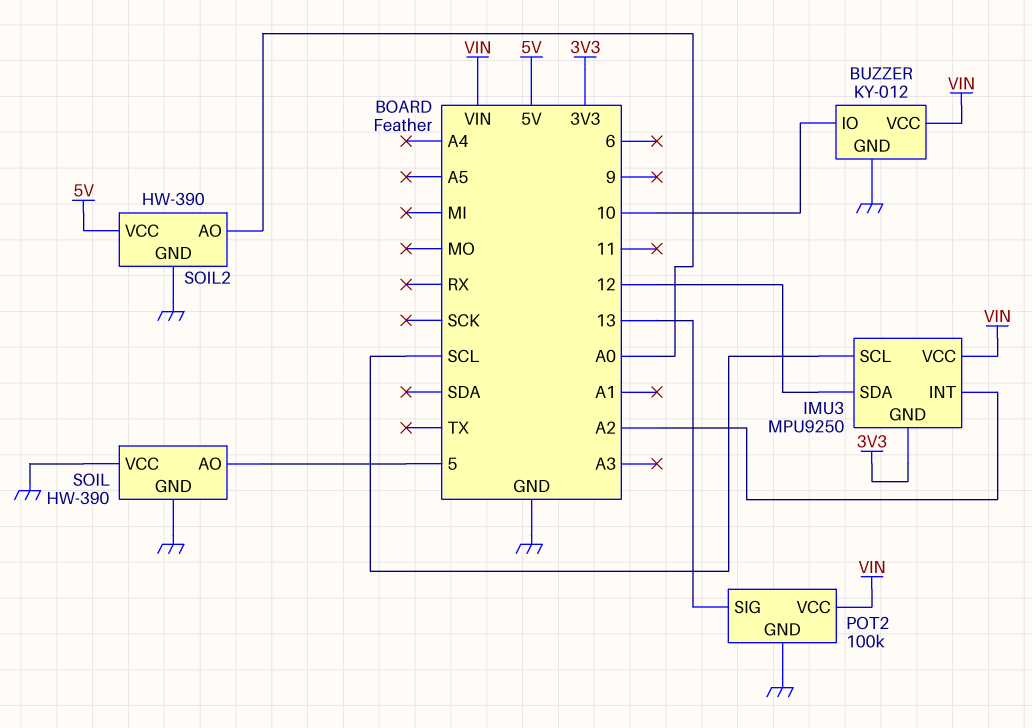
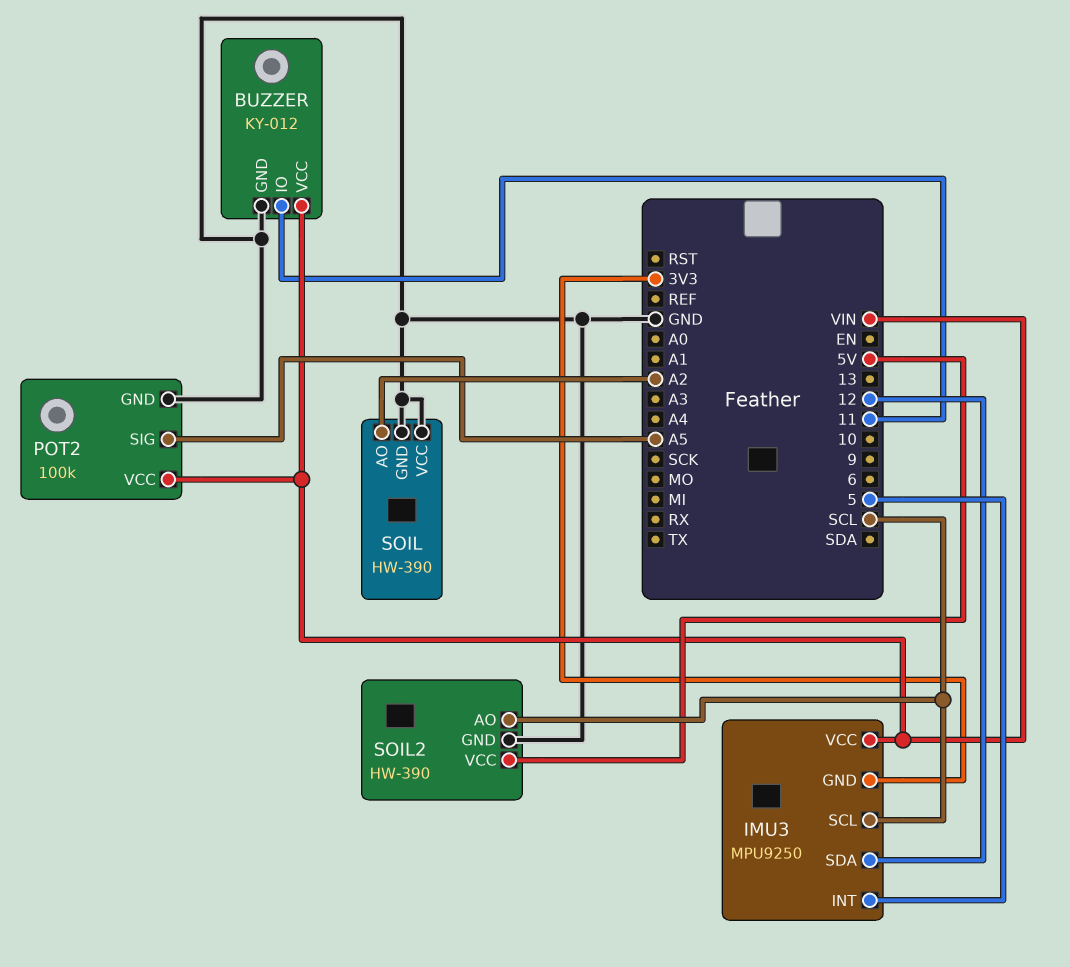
BUZZER pin IO: 10 -> 11
IMU3 pin INT: A2 -> 5
POT2 pin SIG: 13 -> A5
SOIL pin AO: 5 -> A2
SOIL2 pin AO: A0 -> SCL

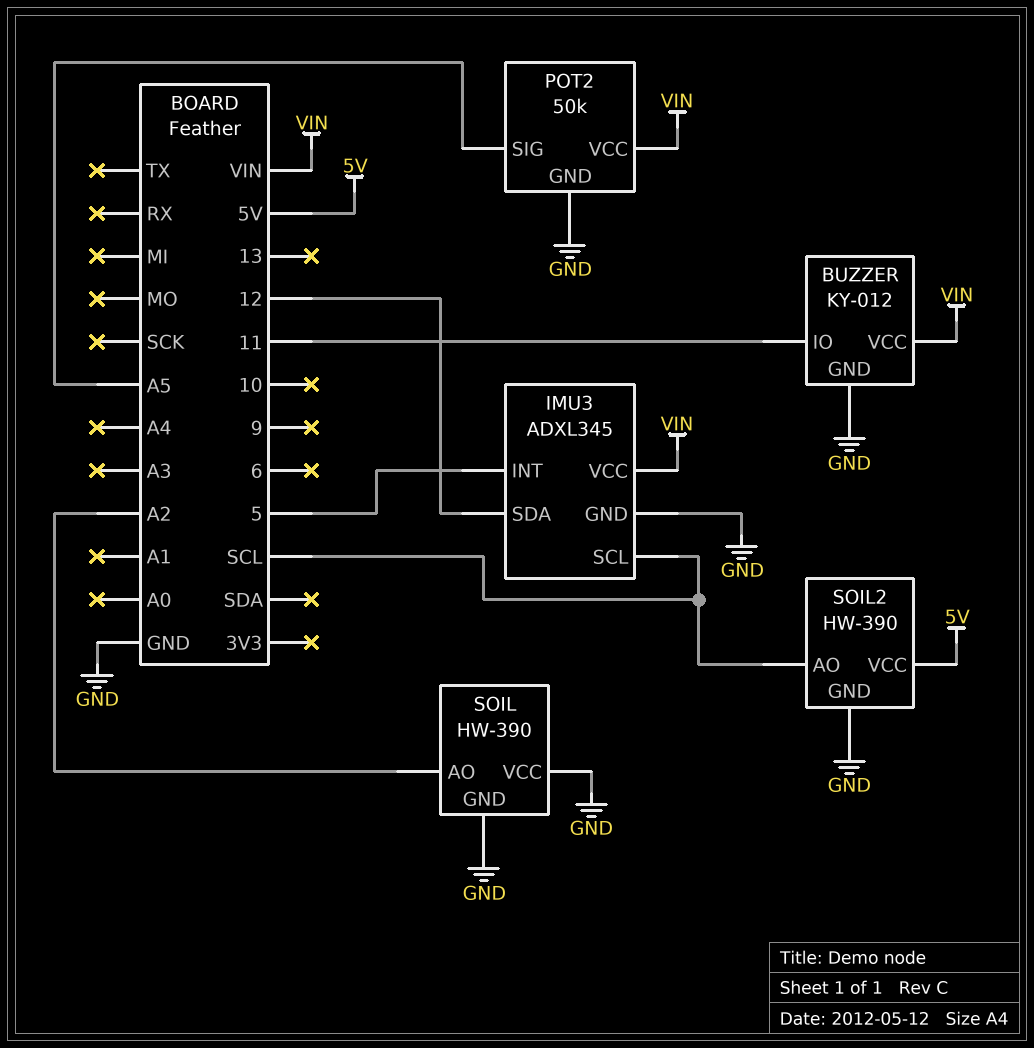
IMU3: MPU9250 -> ADXL345
IMU3 pin GND: 3V3 -> GND
POT2: 100k -> 50k

